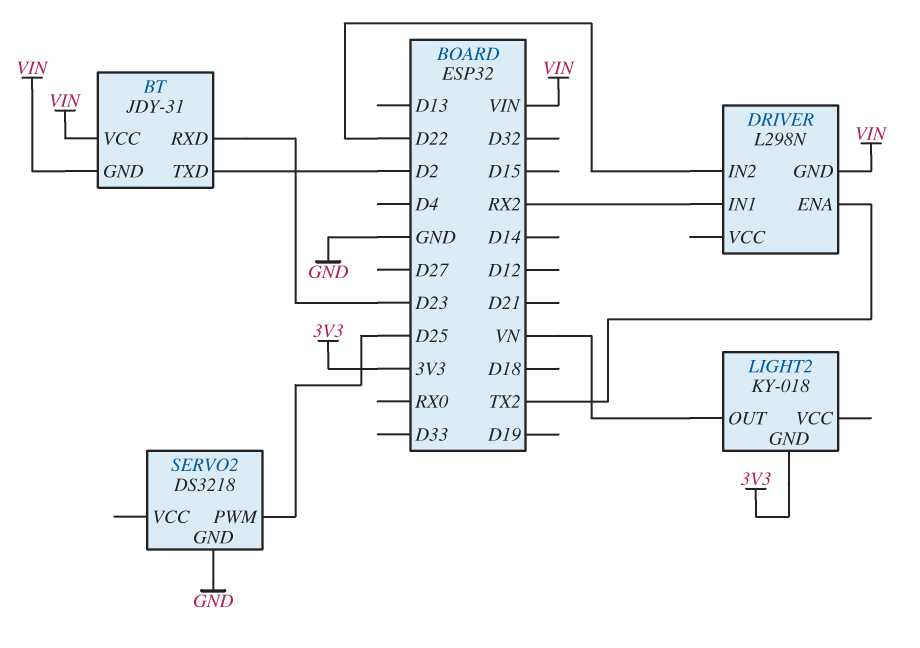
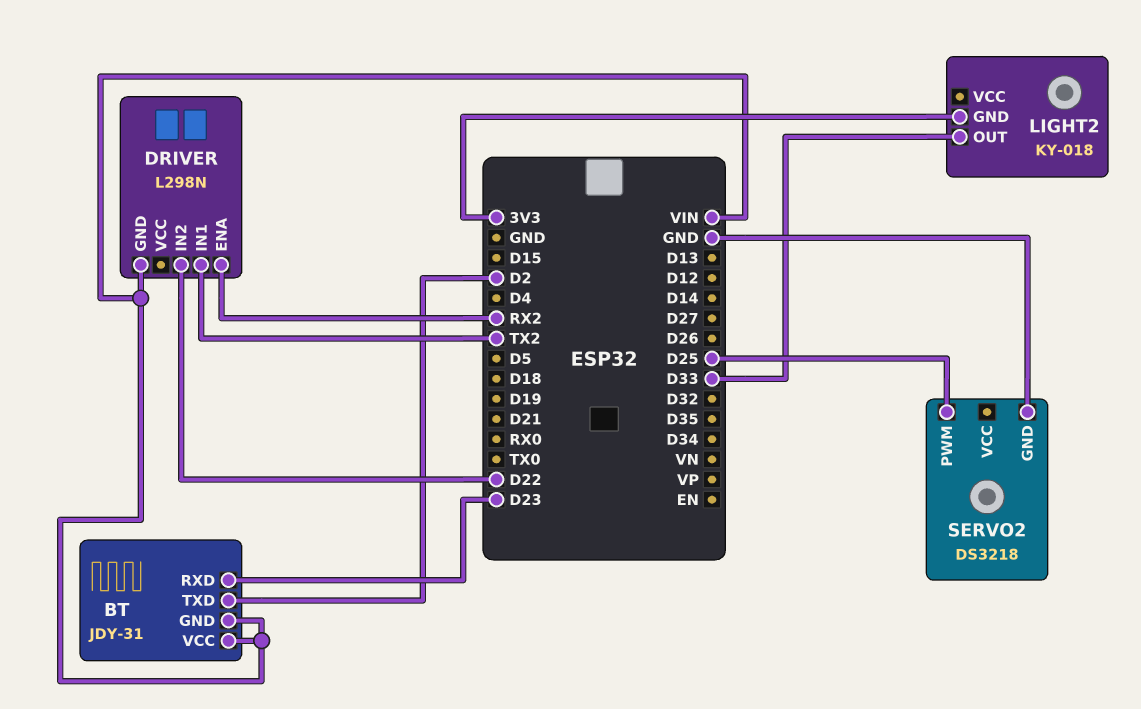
DRIVER pin ENA: TX2 -> RX2
DRIVER pin IN1: RX2 -> TX2
LIGHT2 pin OUT: VN -> D33

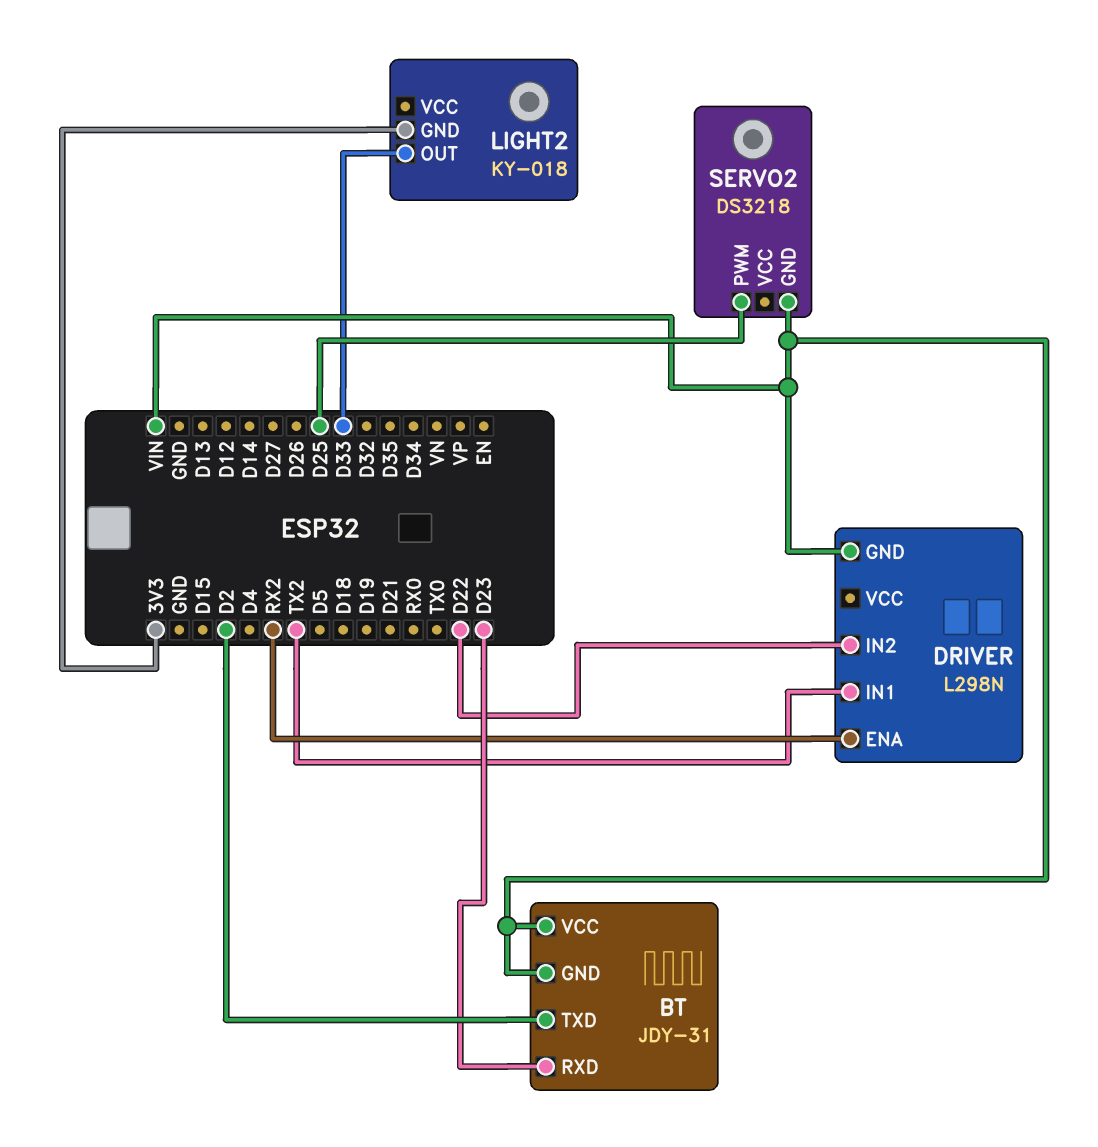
SERVO2 pin GND: GND -> VIN

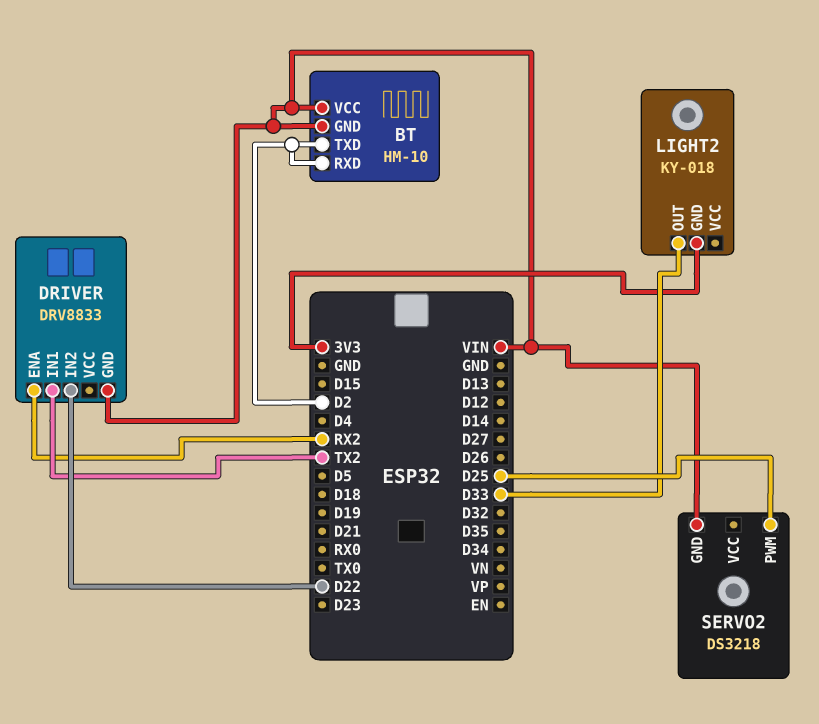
BT: JDY-31 -> HM-10
BT pin RXD: D23 -> D2
DRIVER: L298N -> DRV8833

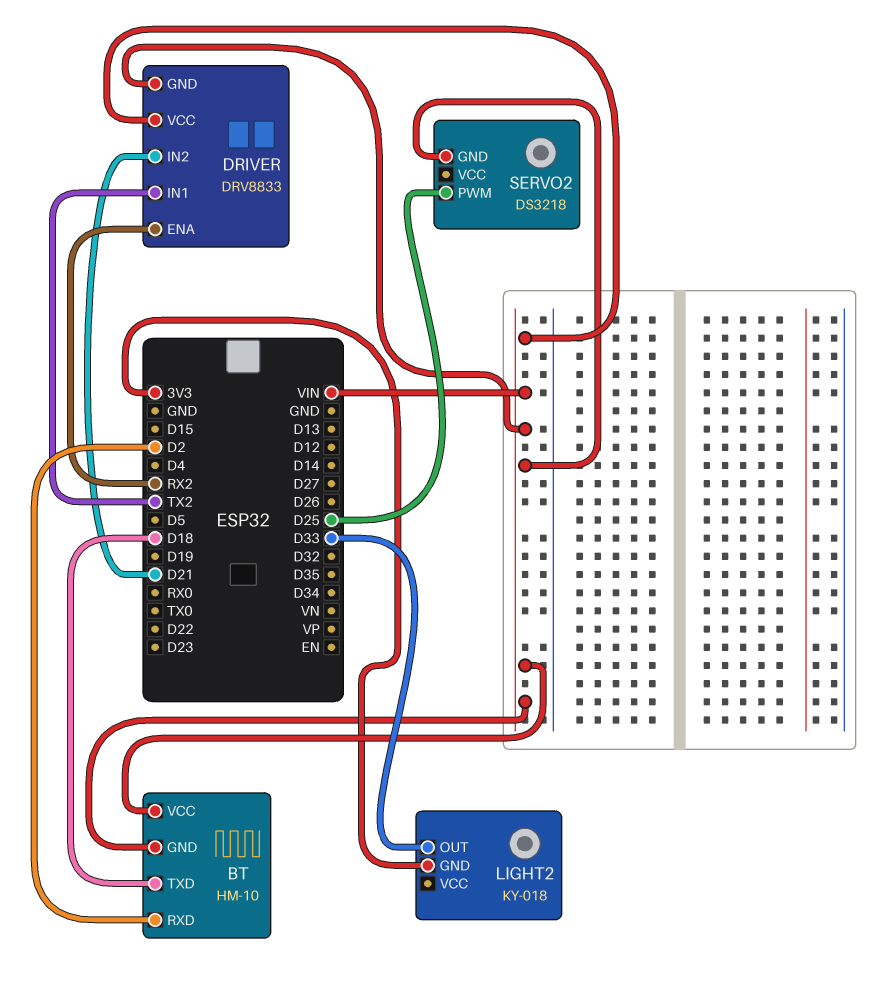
BT pin TXD: D2 -> D18
DRIVER pin IN2: D22 -> D21
DRIVER pin VCC: none -> VIN

